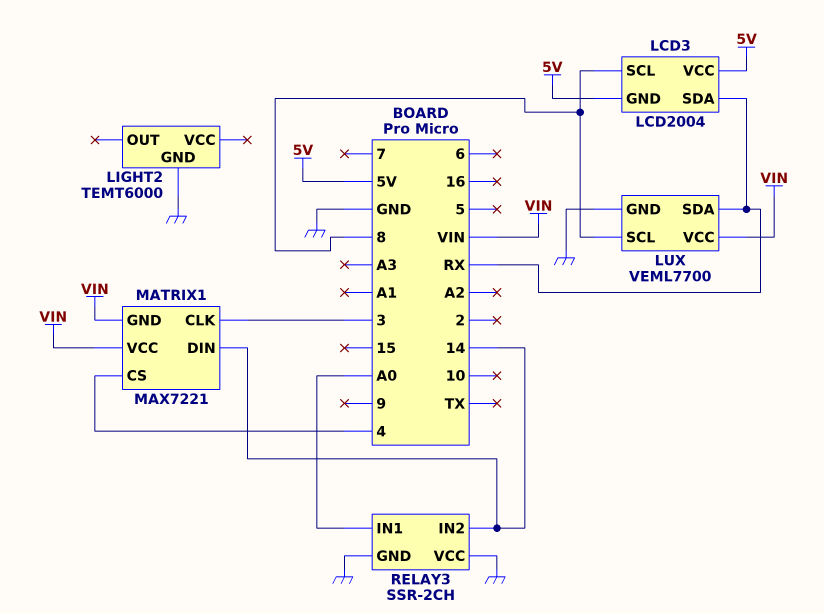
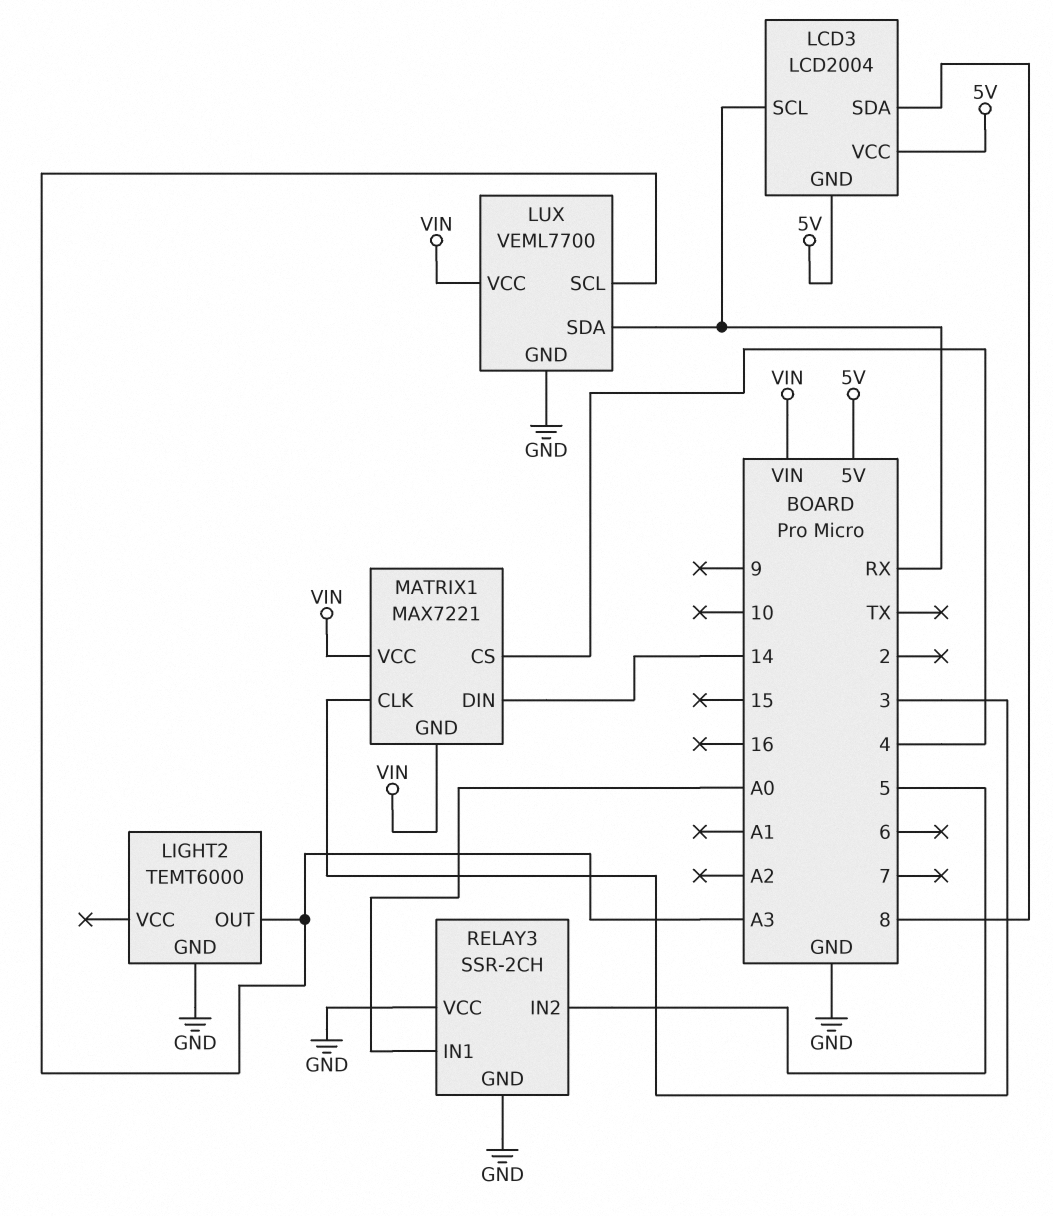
LCD3 pin SCL: 8 -> RX
LCD3 pin SDA: RX -> 8
LIGHT2 pin OUT: none -> A3
LUX pin SCL: 8 -> A3
RELAY3 pin IN2: 14 -> 5

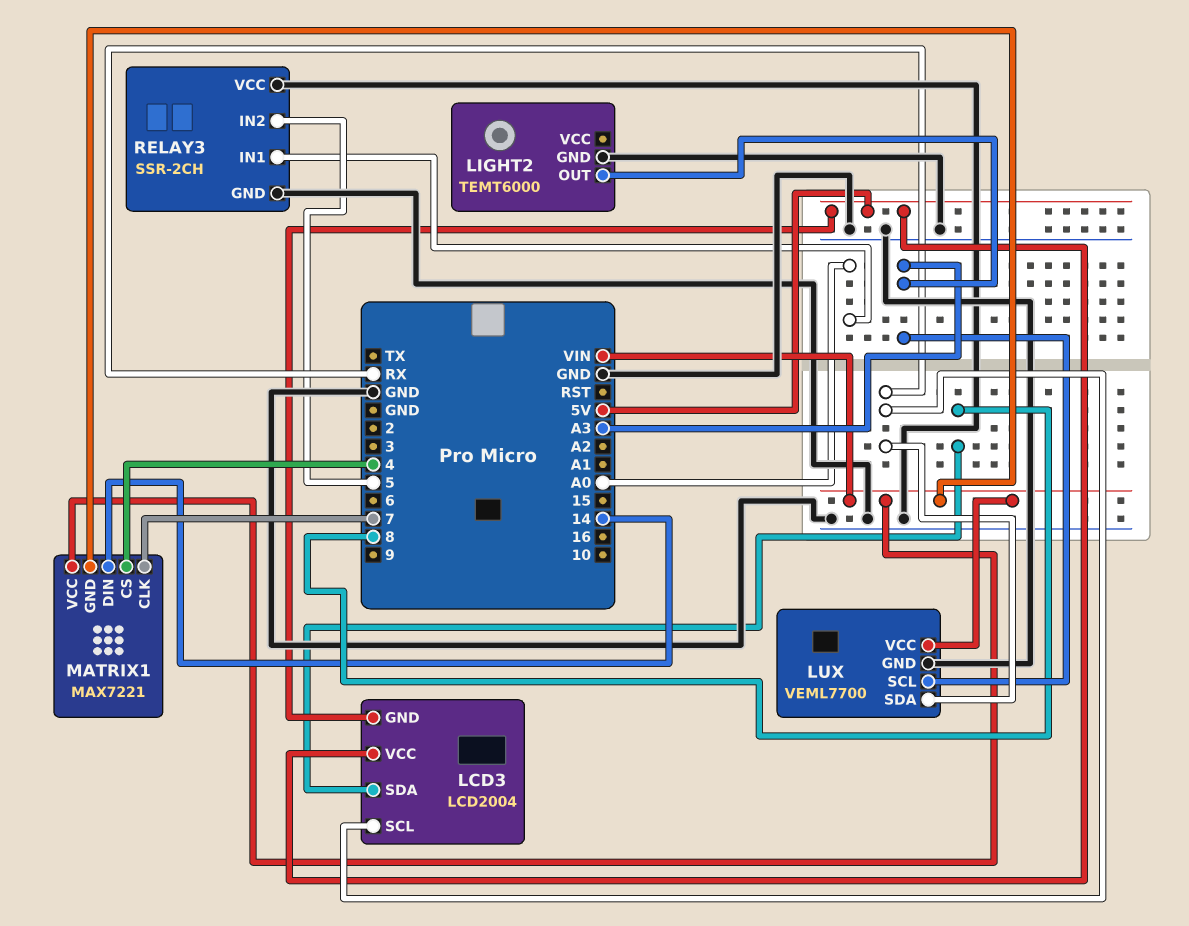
MATRIX1 pin CLK: 3 -> 7

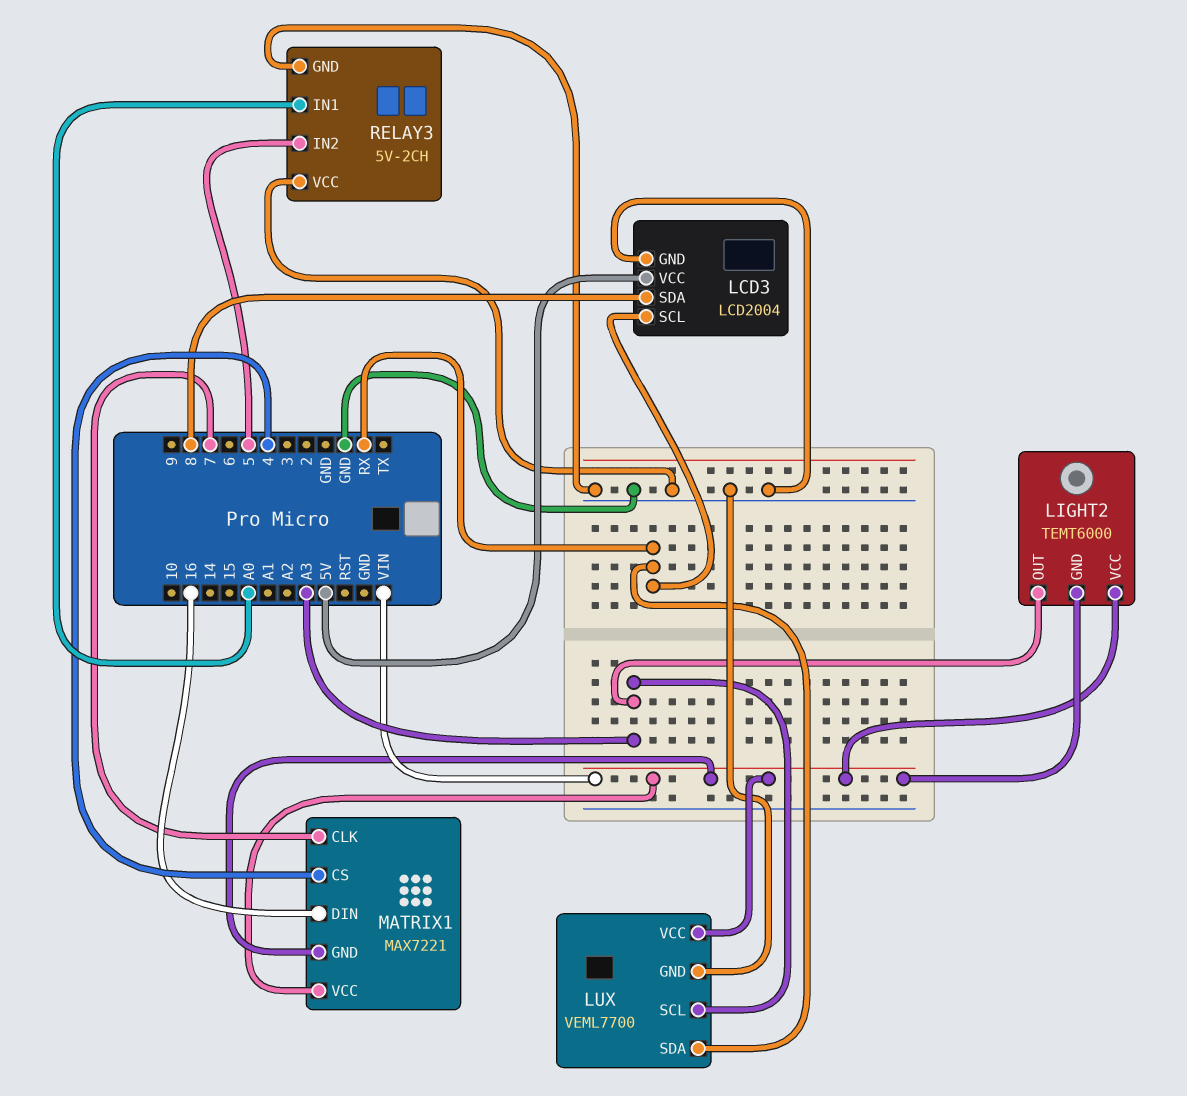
LCD3 pin GND: 5V -> GND
LIGHT2 pin GND: GND -> VIN
LIGHT2 pin VCC: none -> VIN
MATRIX1 pin DIN: 14 -> 16
RELAY3: SSR-2CH -> 5V-2CH

